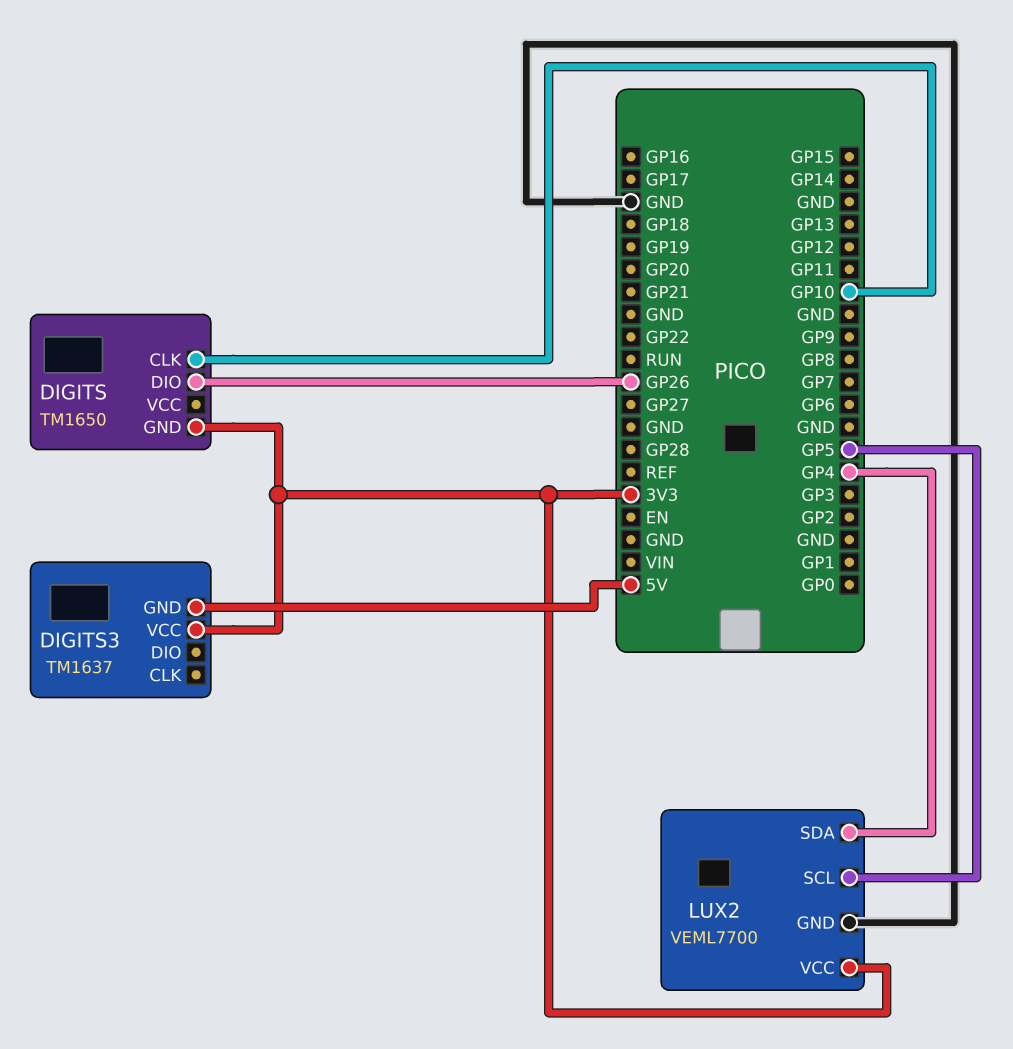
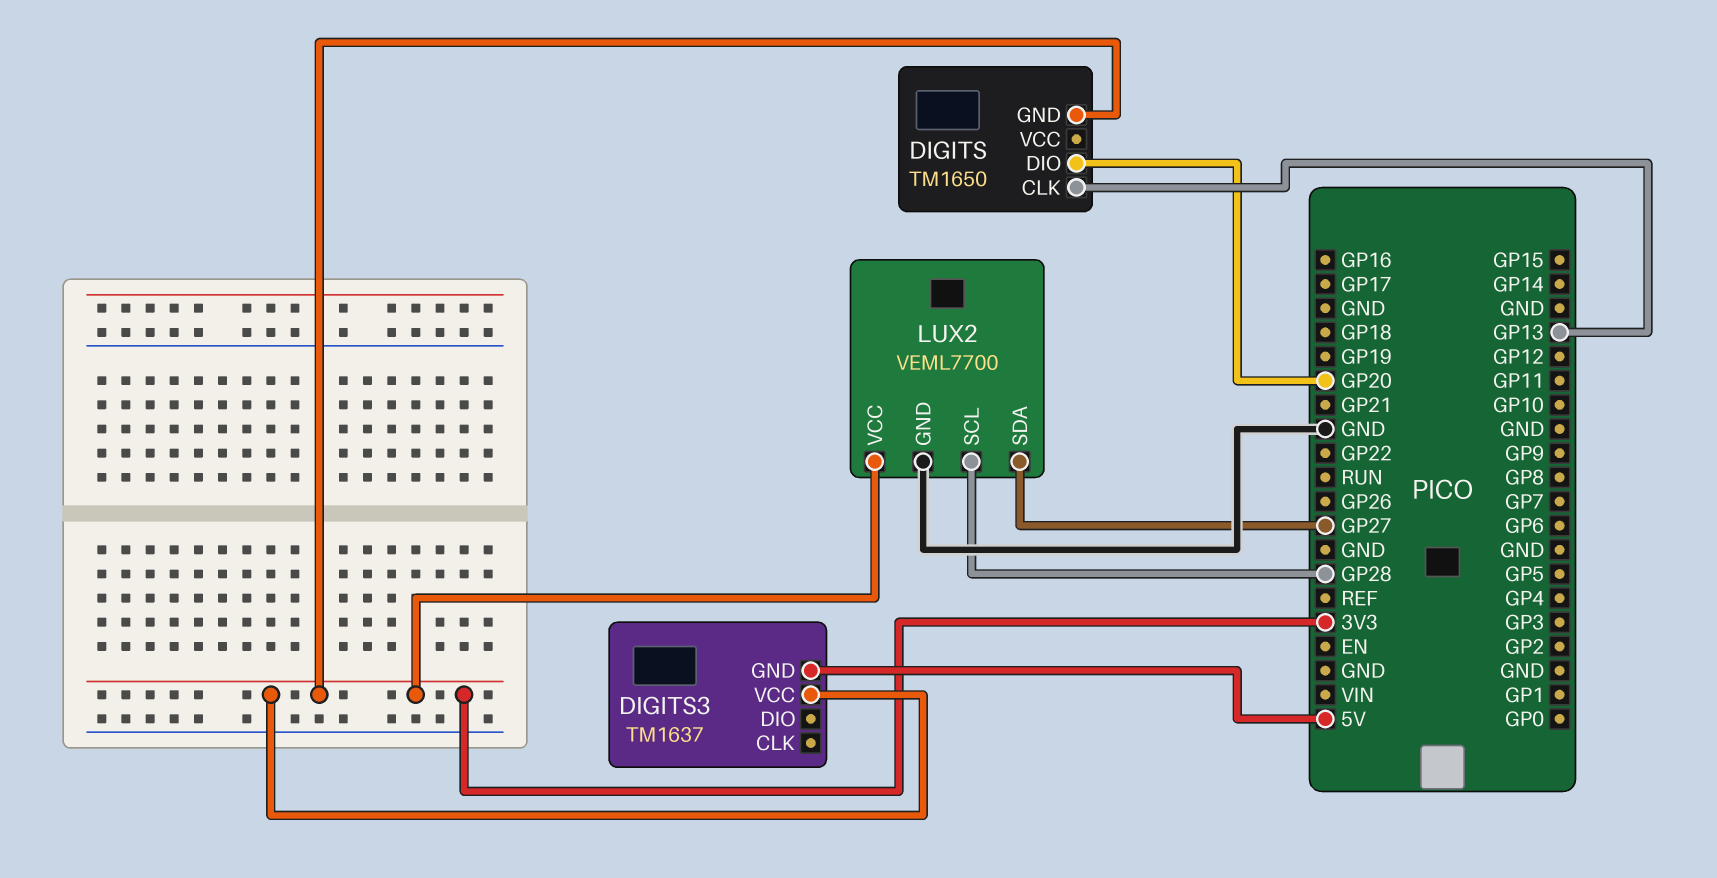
DIGITS pin CLK: GP10 -> GP13
DIGITS pin DIO: GP26 -> GP20
LUX2 pin SCL: GP5 -> GP28
LUX2 pin SDA: GP4 -> GP27

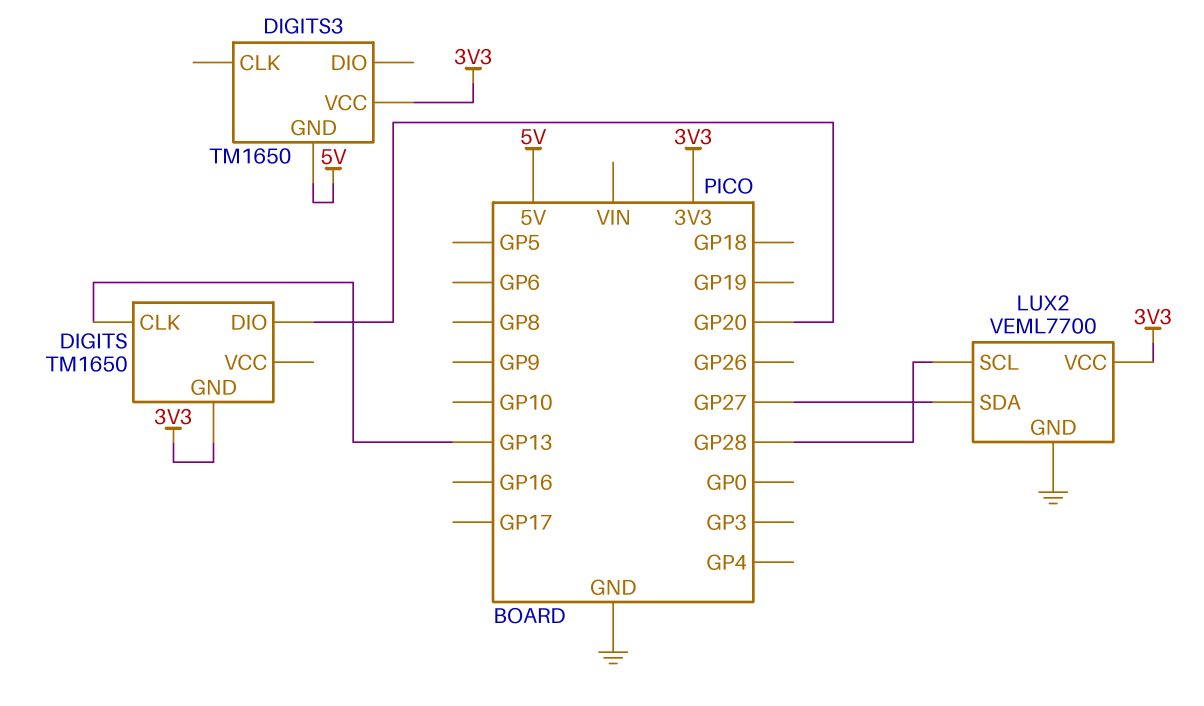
DIGITS3: TM1637 -> TM1650

